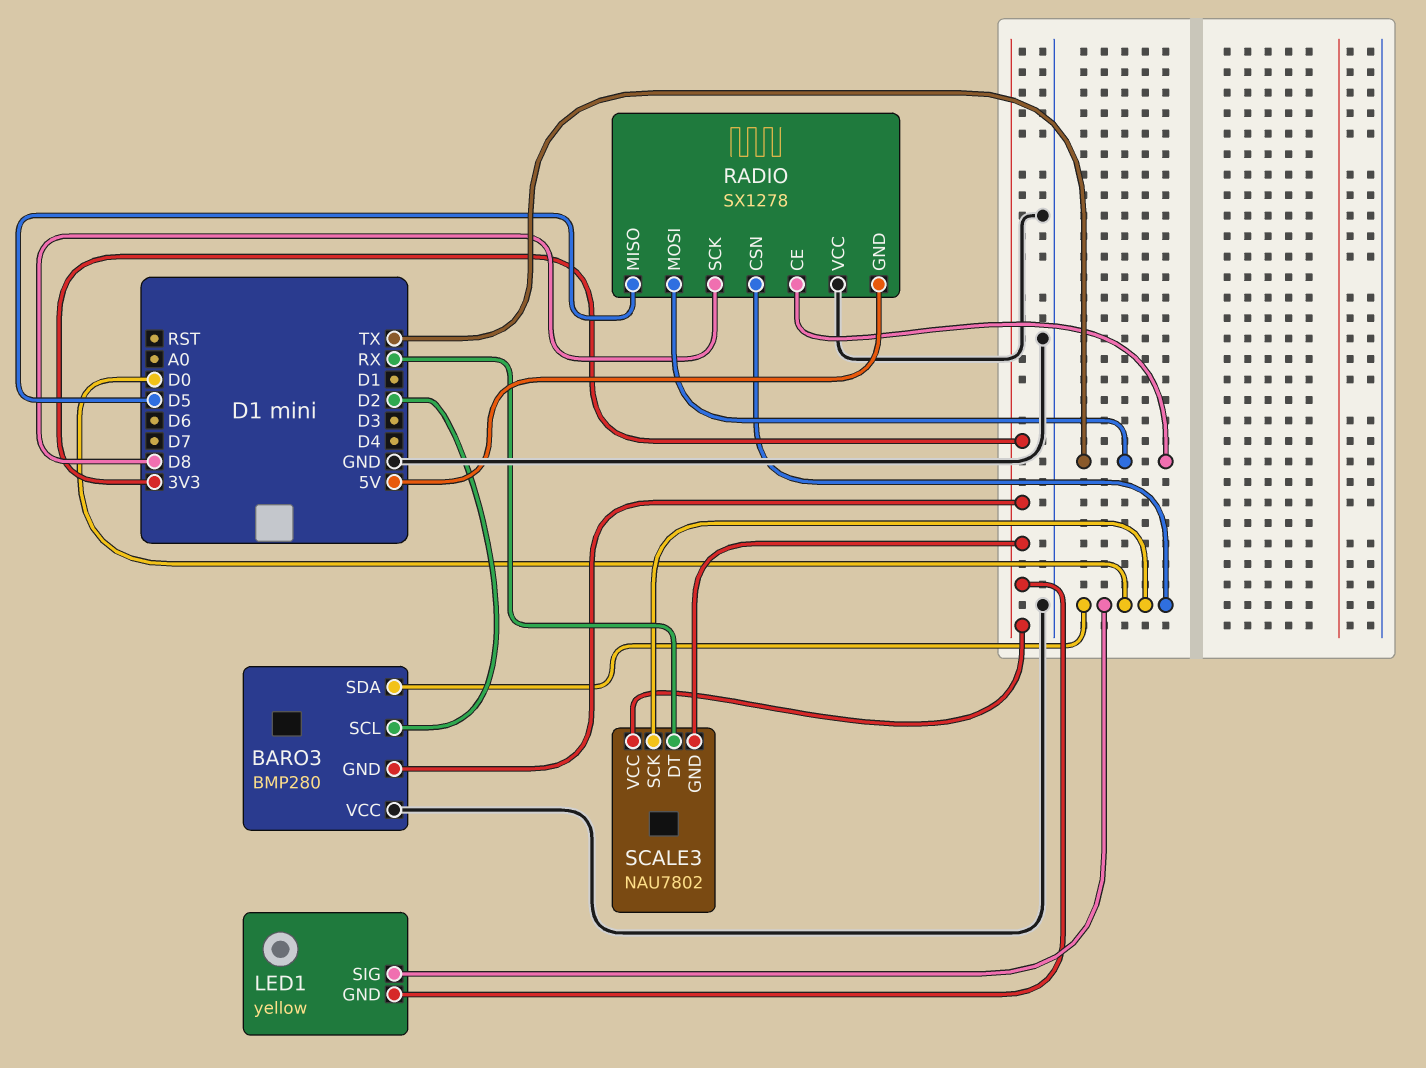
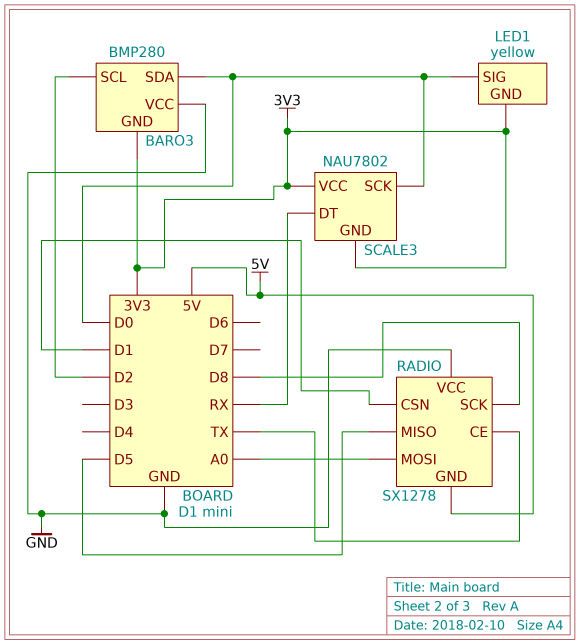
RADIO pin CSN: D0 -> D1
RADIO pin MOSI: TX -> A0

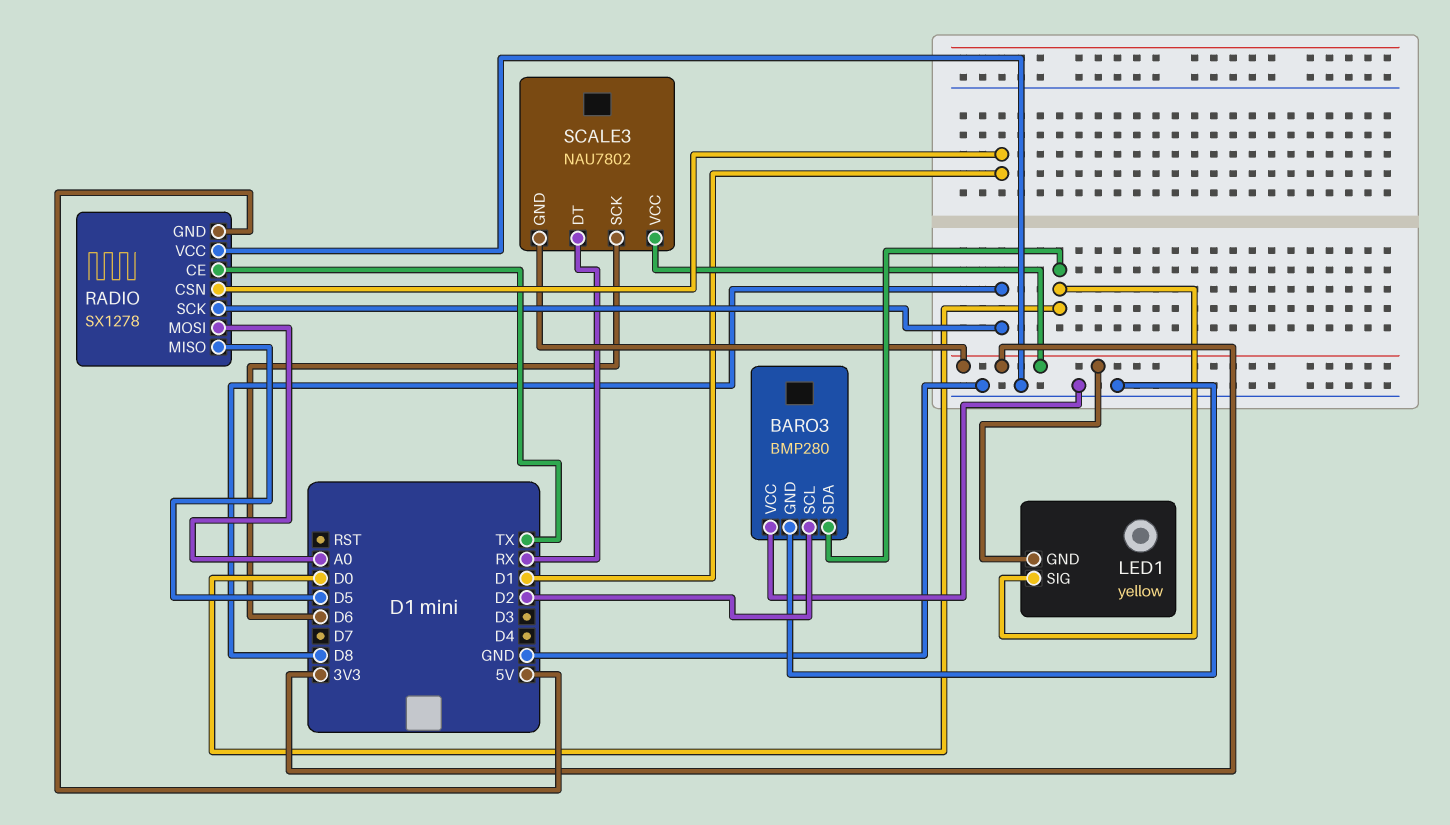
BARO3 pin GND: 3V3 -> GND
SCALE3 pin SCK: D0 -> D6

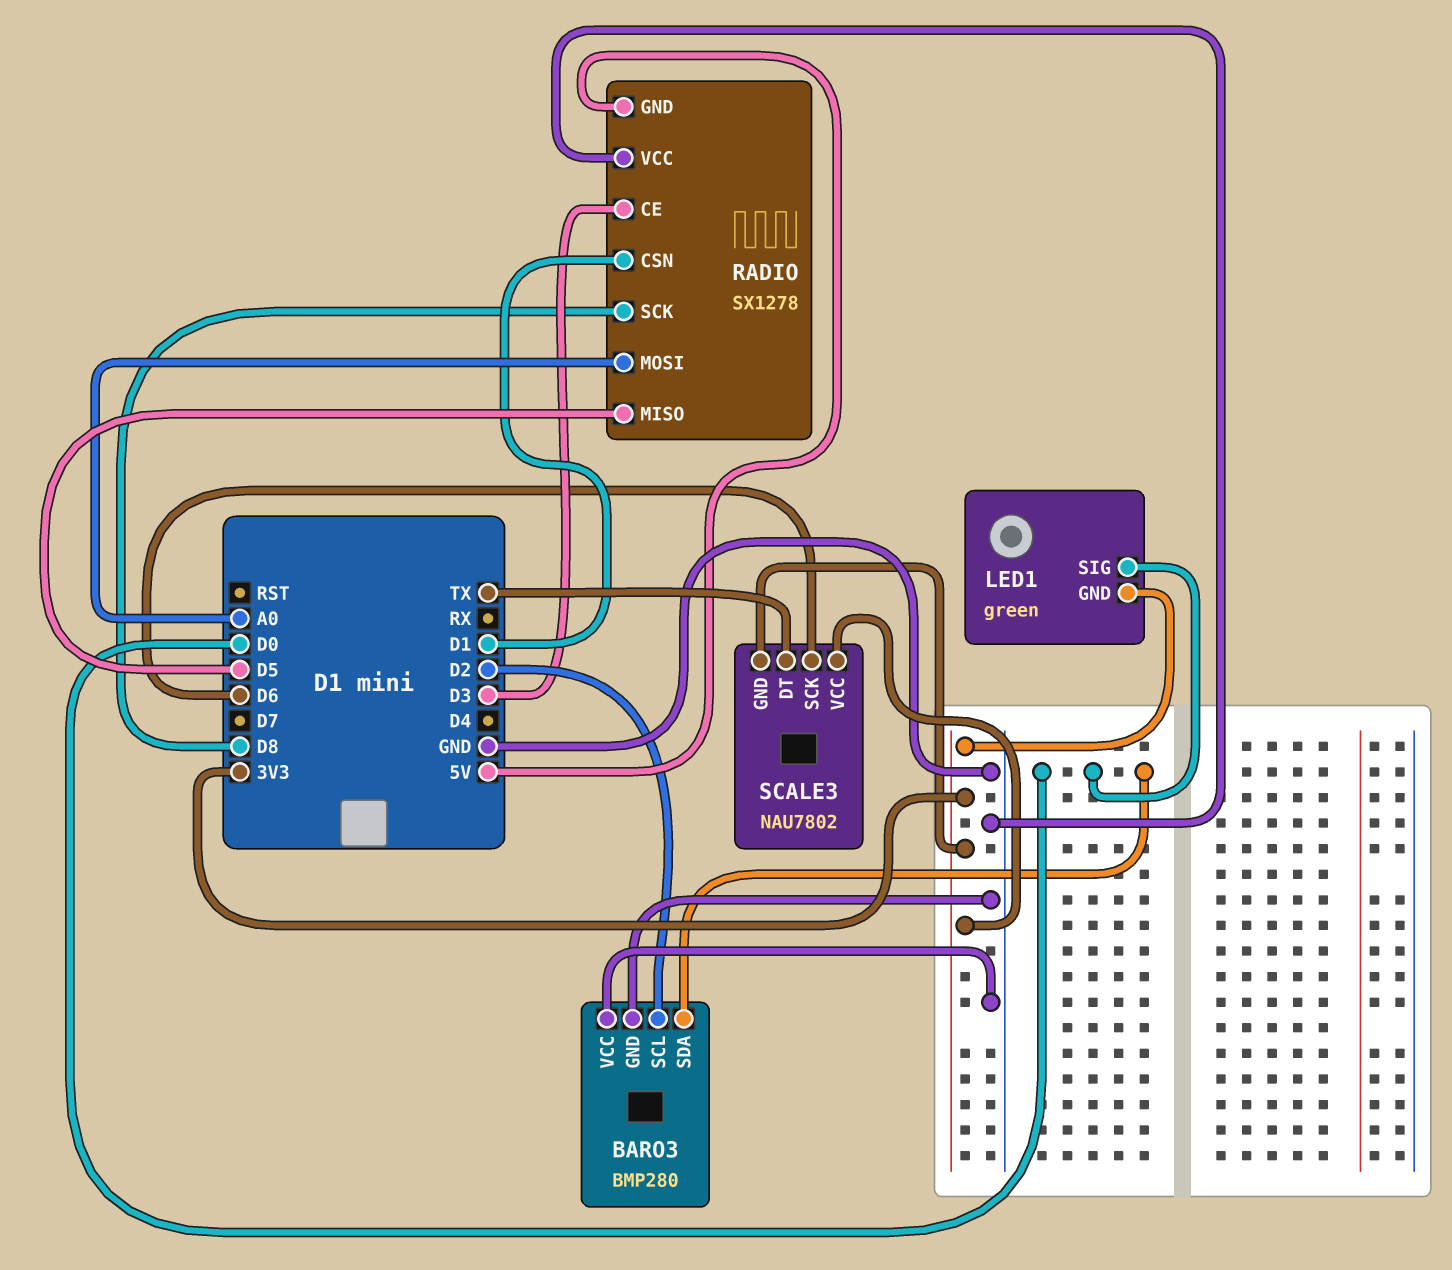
LED1: yellow -> green
RADIO pin CE: TX -> D3
SCALE3 pin DT: RX -> TX

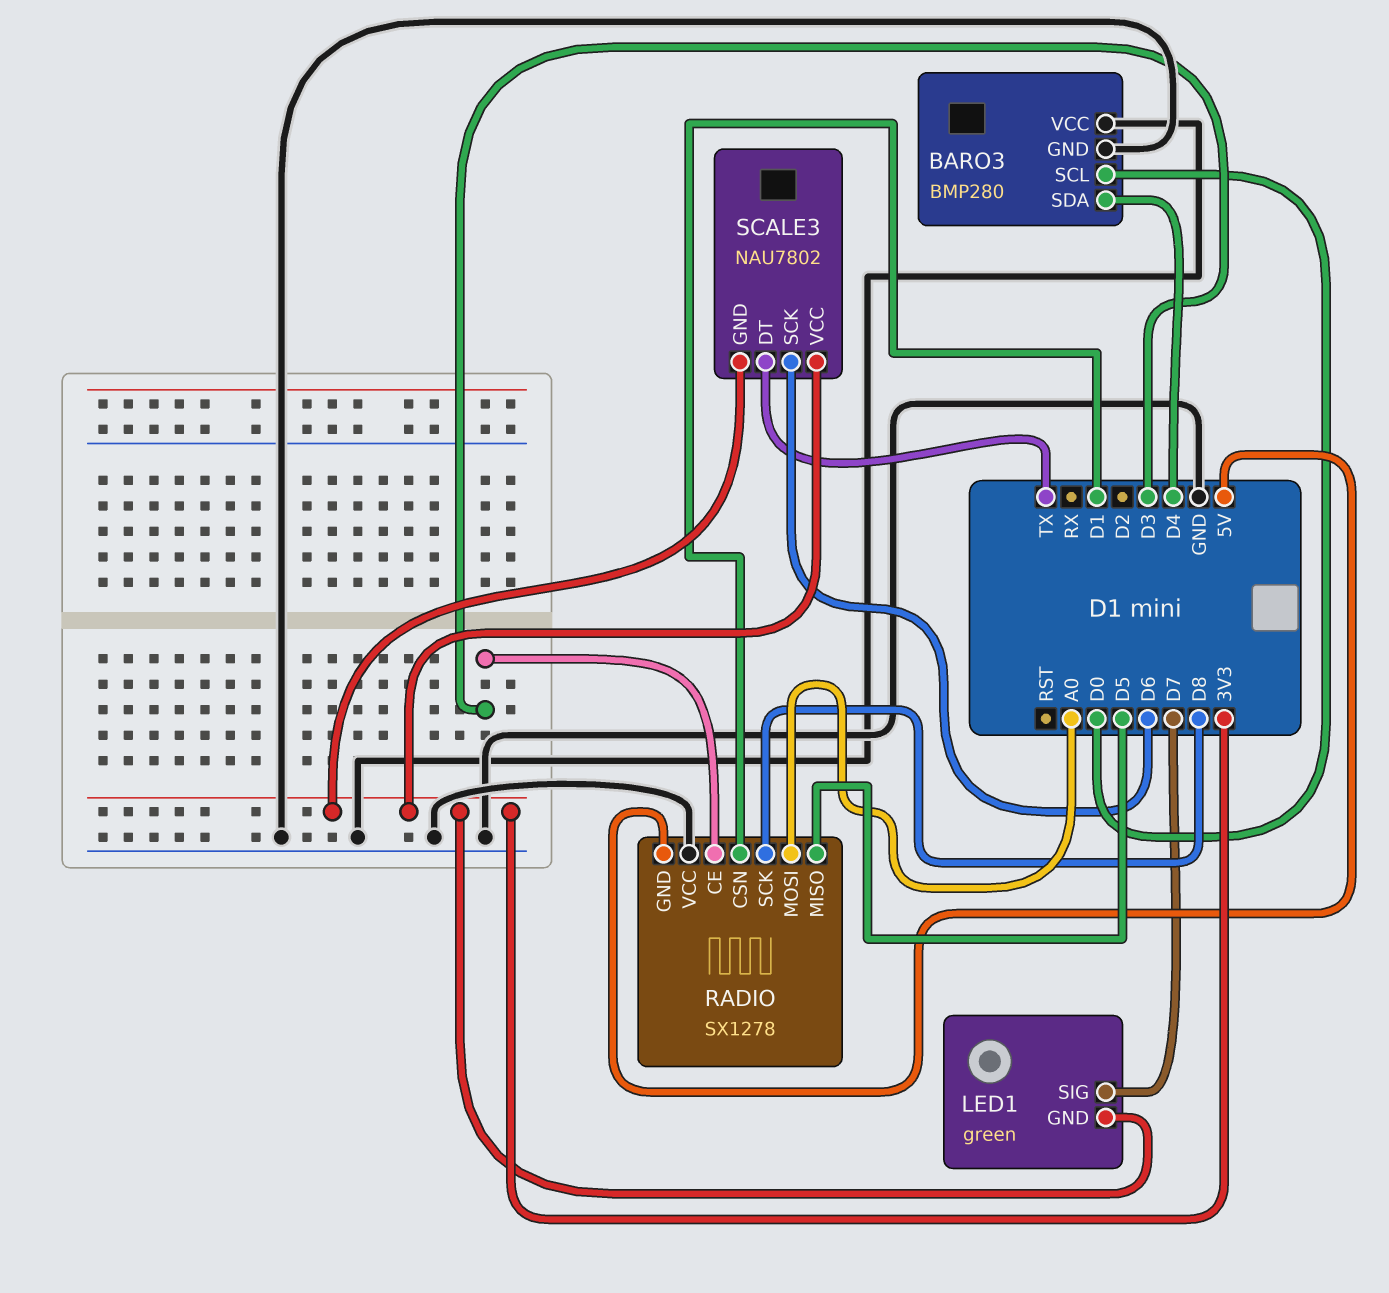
BARO3 pin SCL: D2 -> D0
BARO3 pin SDA: D0 -> D4
LED1 pin SIG: D0 -> D7

